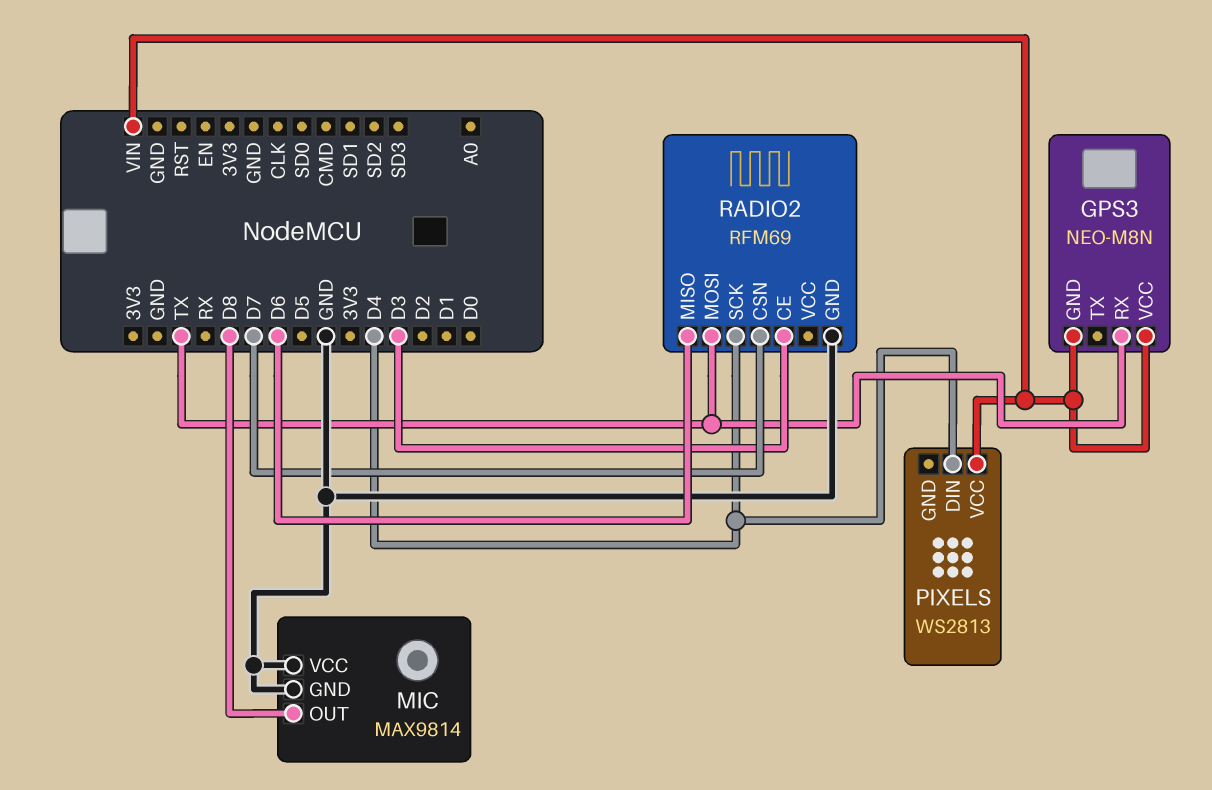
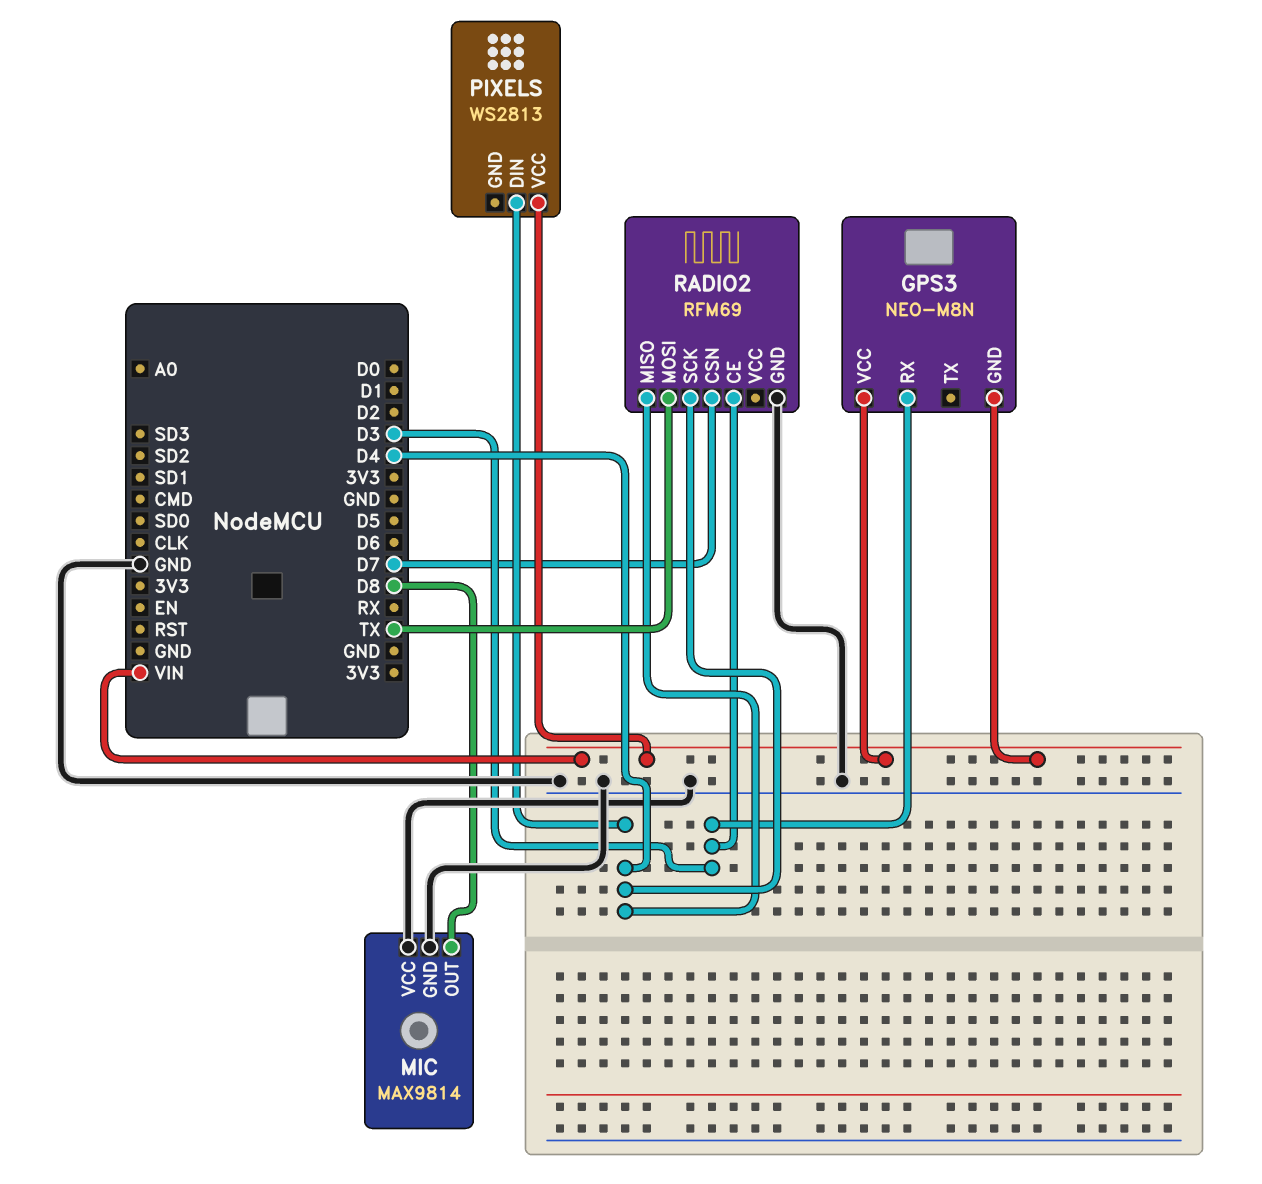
GPS3 pin RX: TX -> D3
RADIO2 pin MISO: D6 -> D4

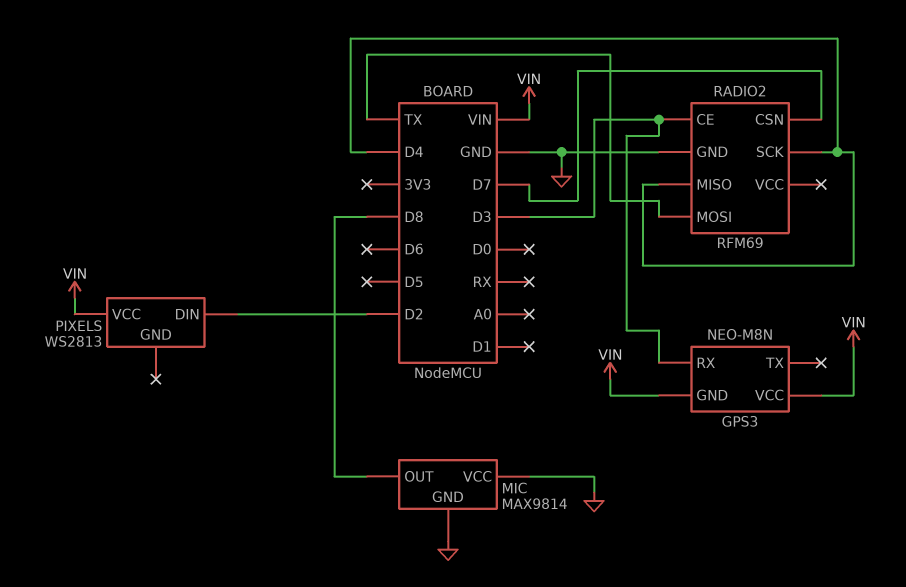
PIXELS pin DIN: D4 -> D2

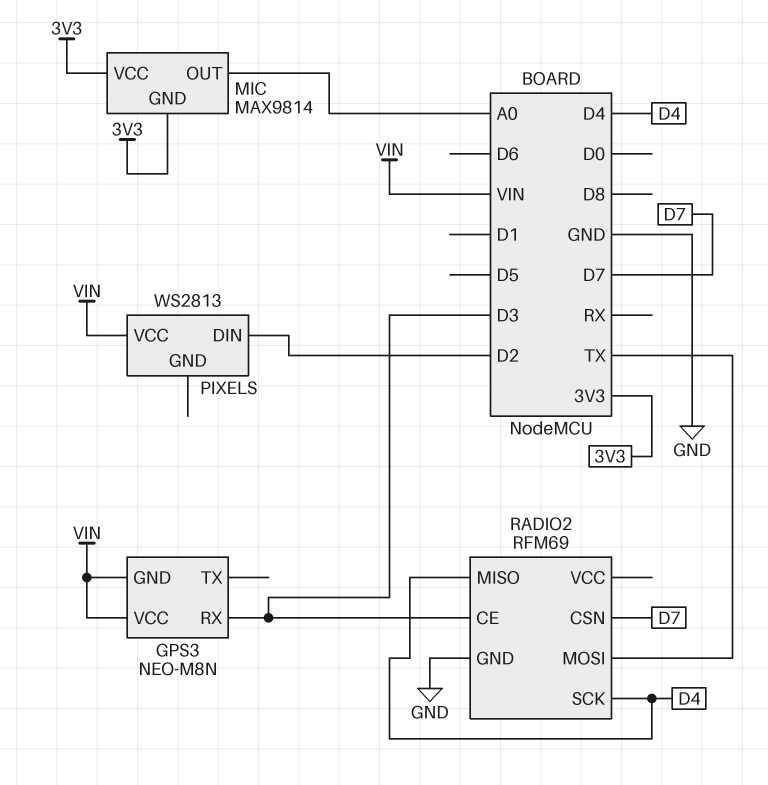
MIC pin GND: GND -> 3V3
MIC pin OUT: D8 -> A0
MIC pin VCC: GND -> 3V3

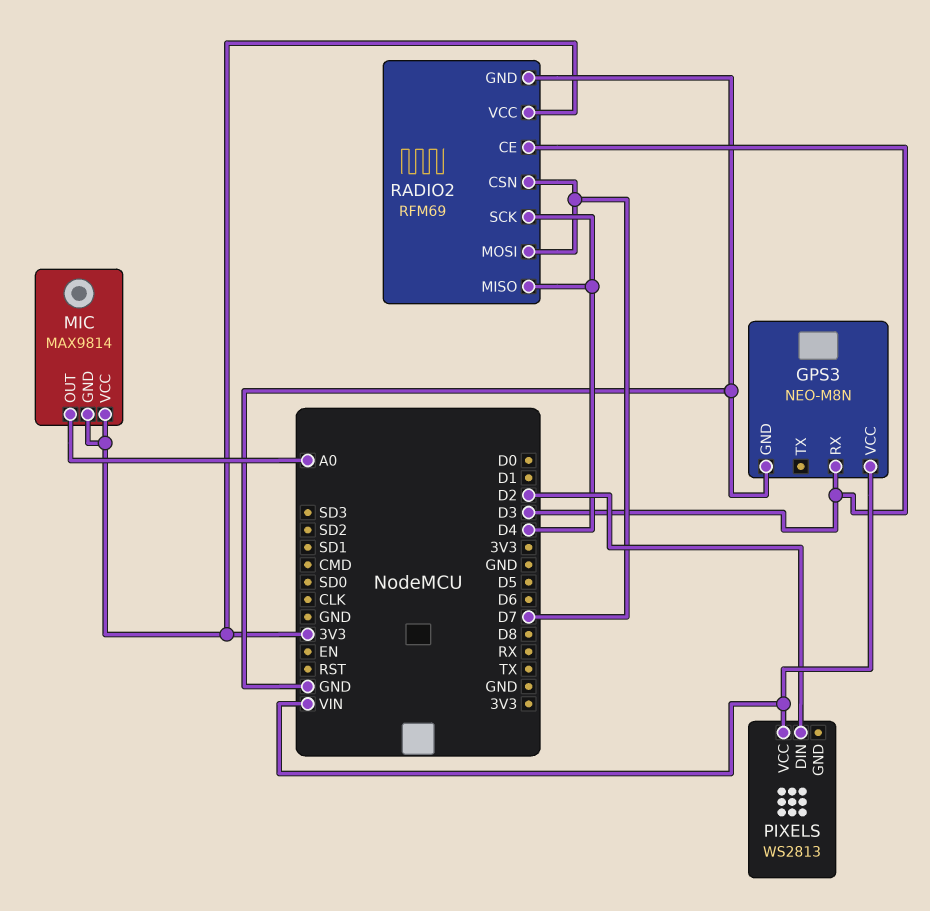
GPS3 pin GND: VIN -> GND
RADIO2 pin MOSI: TX -> D7
RADIO2 pin VCC: none -> 3V3

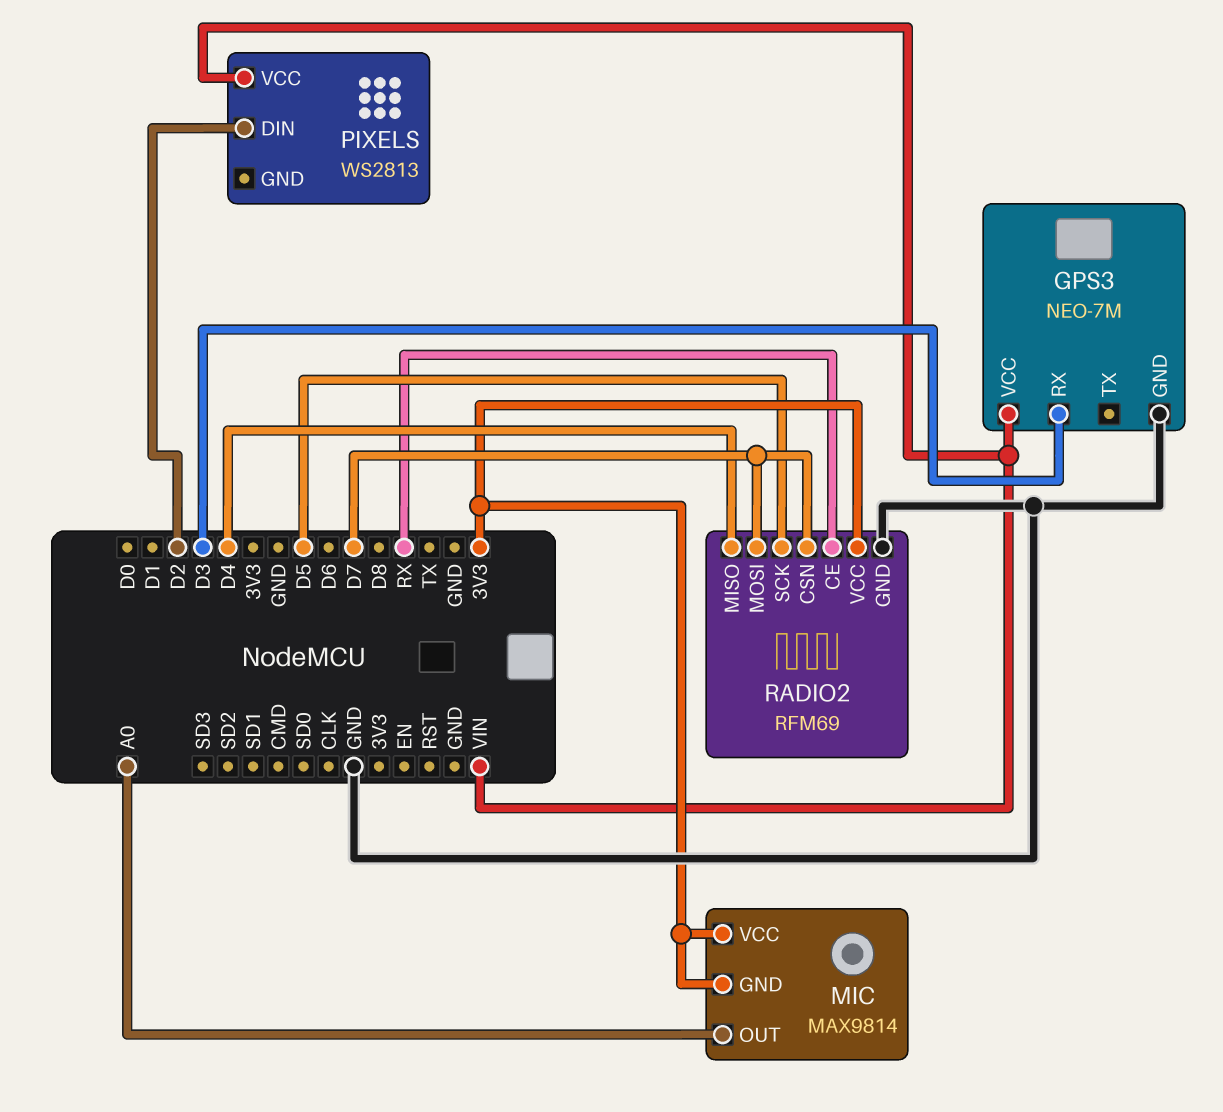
GPS3: NEO-M8N -> NEO-7M
RADIO2 pin CE: D3 -> RX
RADIO2 pin SCK: D4 -> D5

